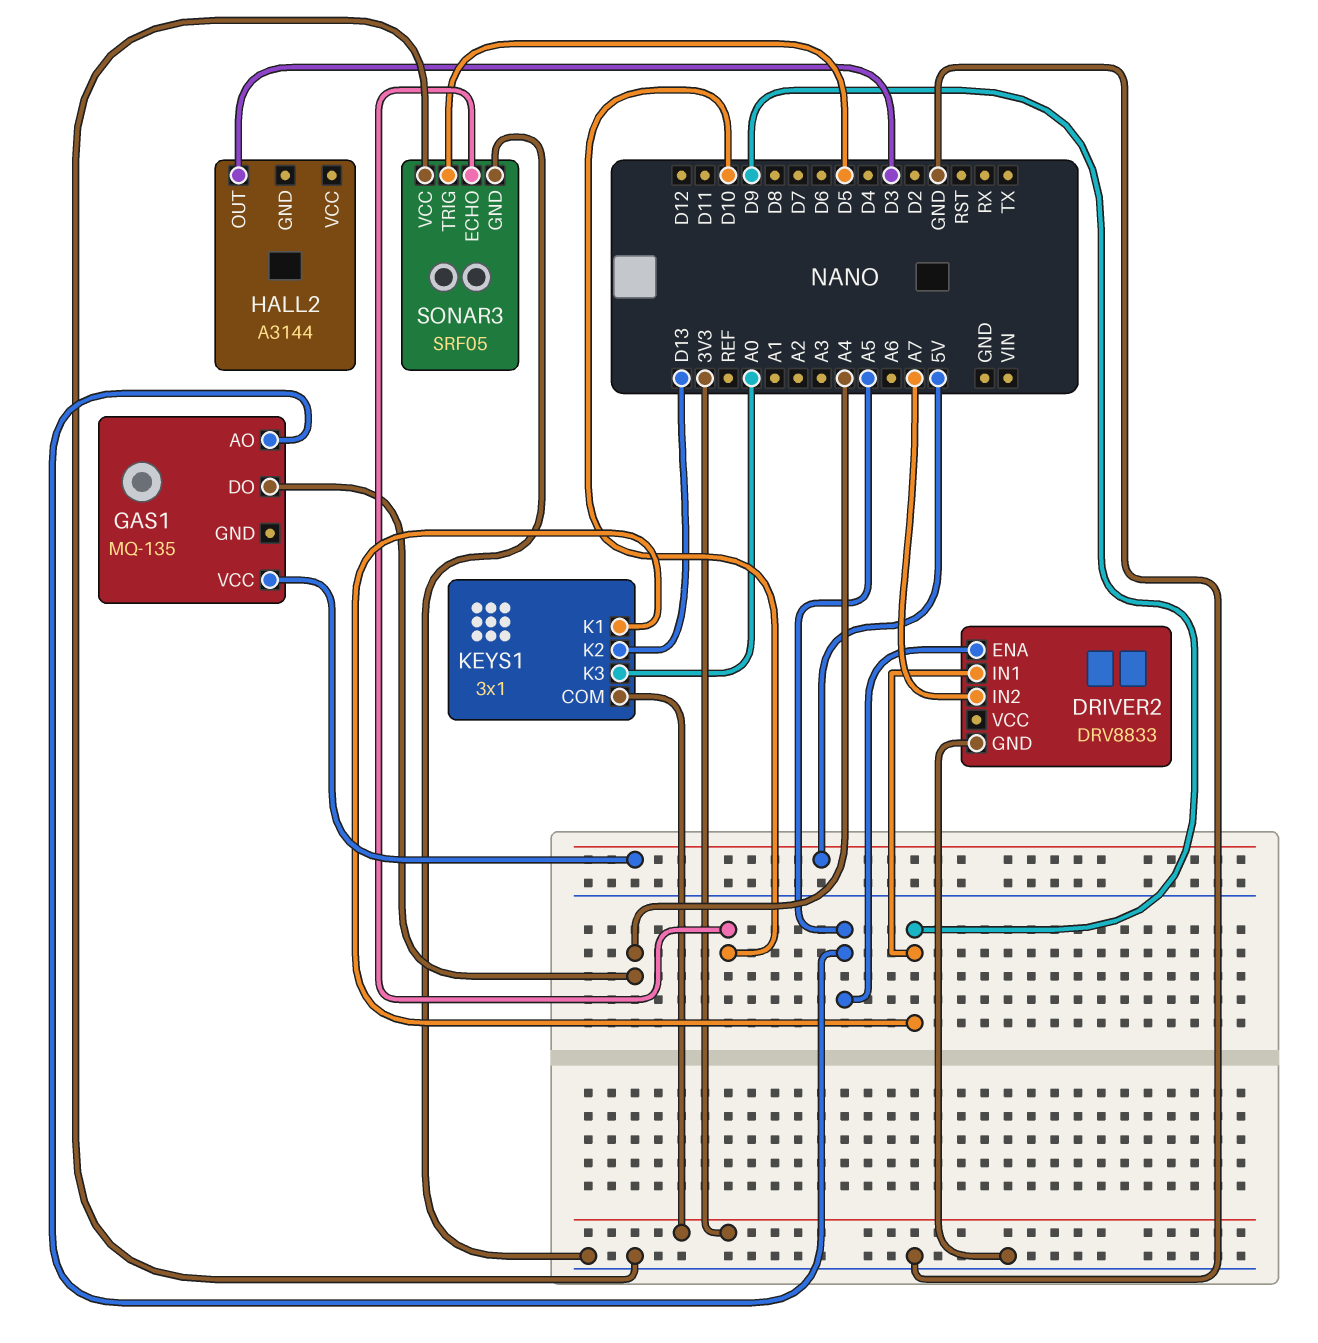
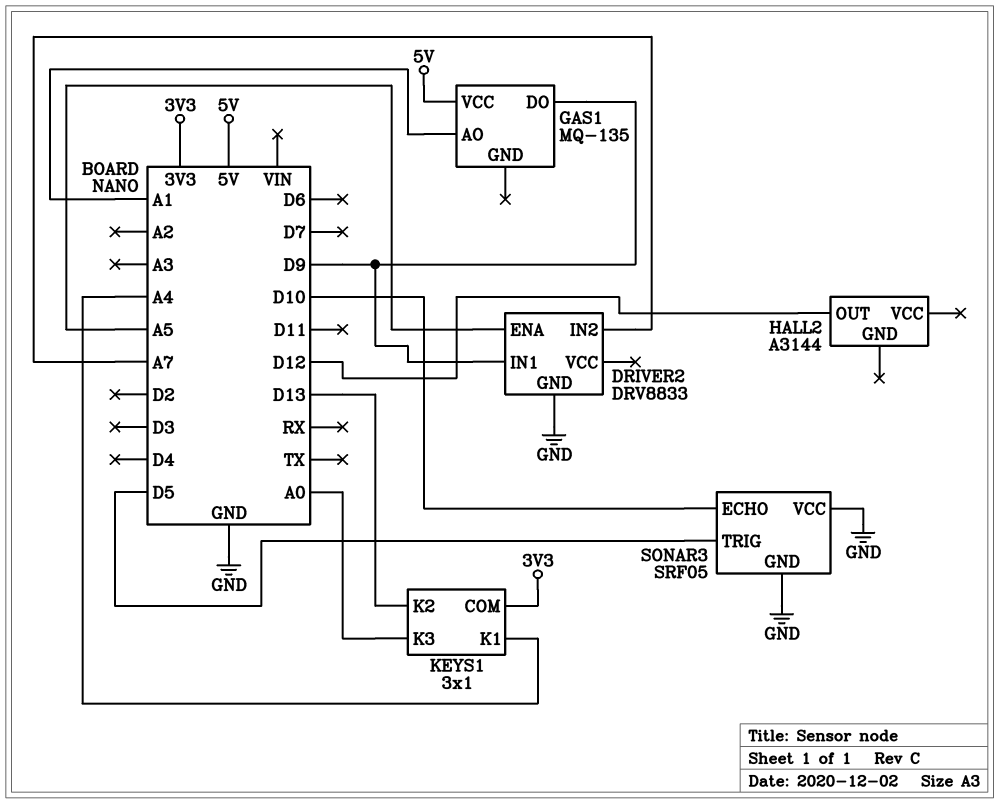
GAS1 pin AO: A5 -> A1
GAS1 pin DO: A4 -> D9
HALL2 pin OUT: D3 -> D12
KEYS1 pin K1: D9 -> A4

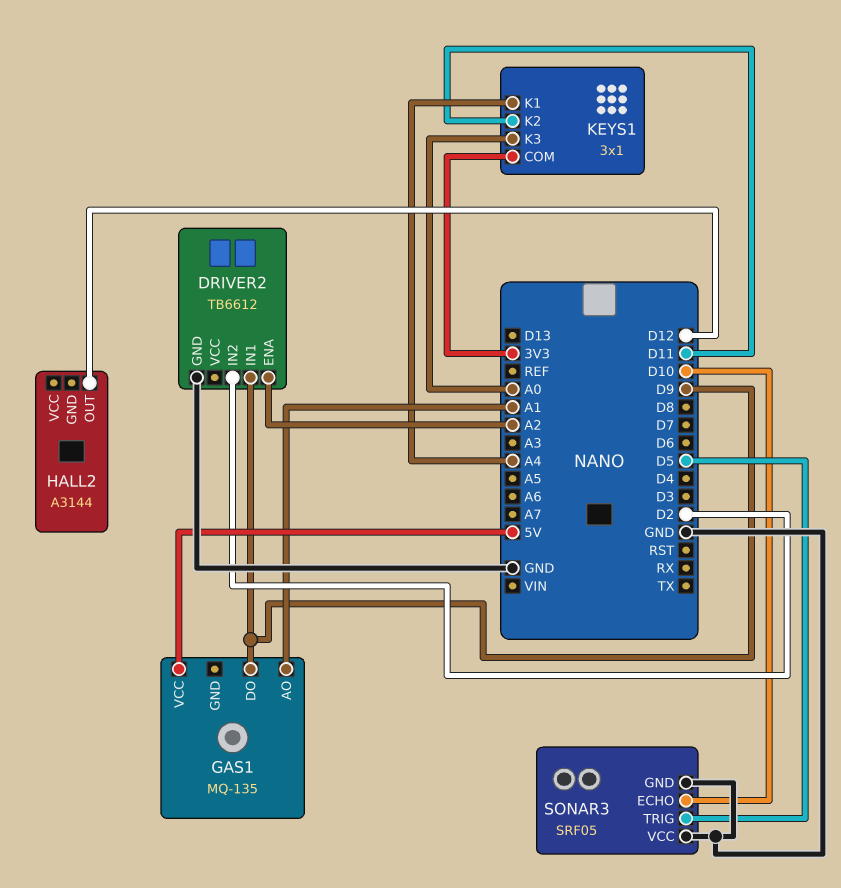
DRIVER2: DRV8833 -> TB6612
DRIVER2 pin ENA: A5 -> A2
DRIVER2 pin IN2: A7 -> D2
KEYS1 pin K2: D13 -> D11

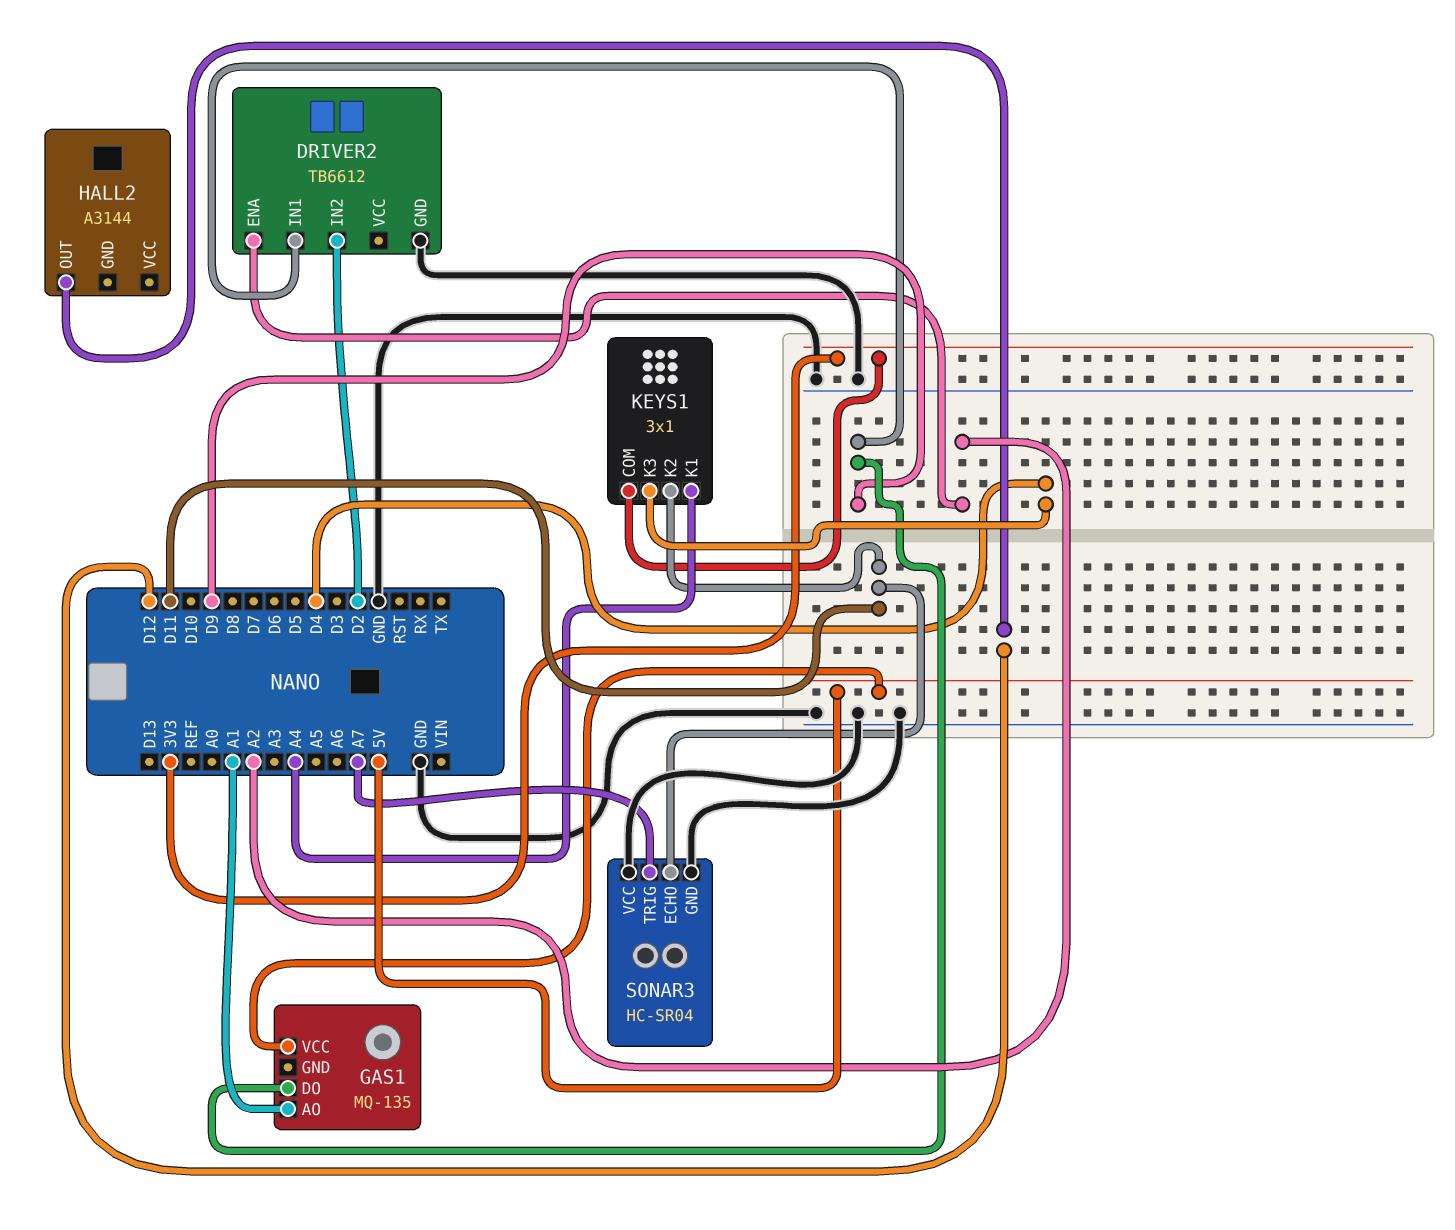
KEYS1 pin K3: A0 -> D4
SONAR3: SRF05 -> HC-SR04
SONAR3 pin ECHO: D10 -> D11
SONAR3 pin TRIG: D5 -> A7

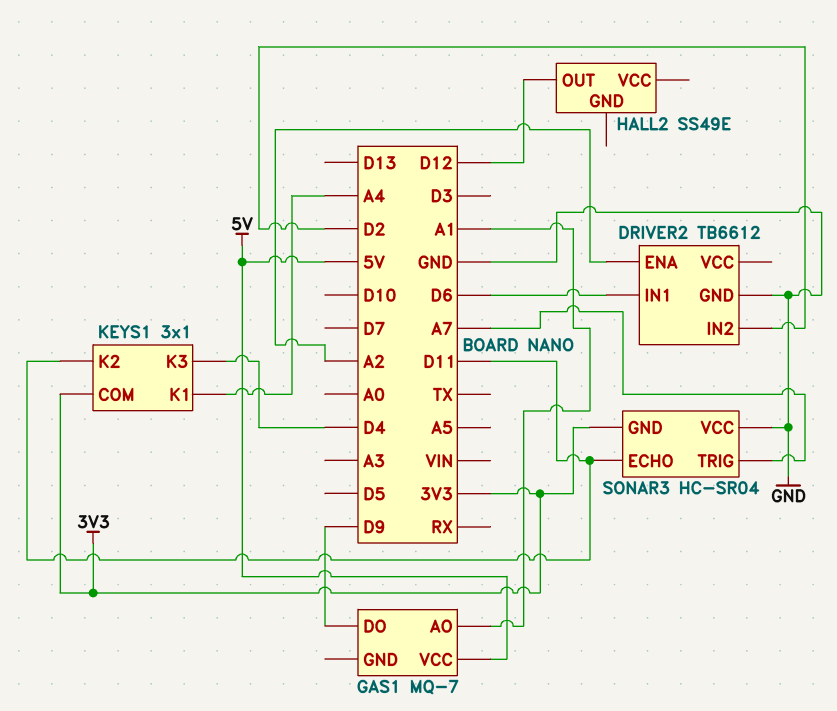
DRIVER2 pin IN1: D9 -> D6
GAS1: MQ-135 -> MQ-7
HALL2: A3144 -> SS49E
SONAR3 pin GND: GND -> 3V3

